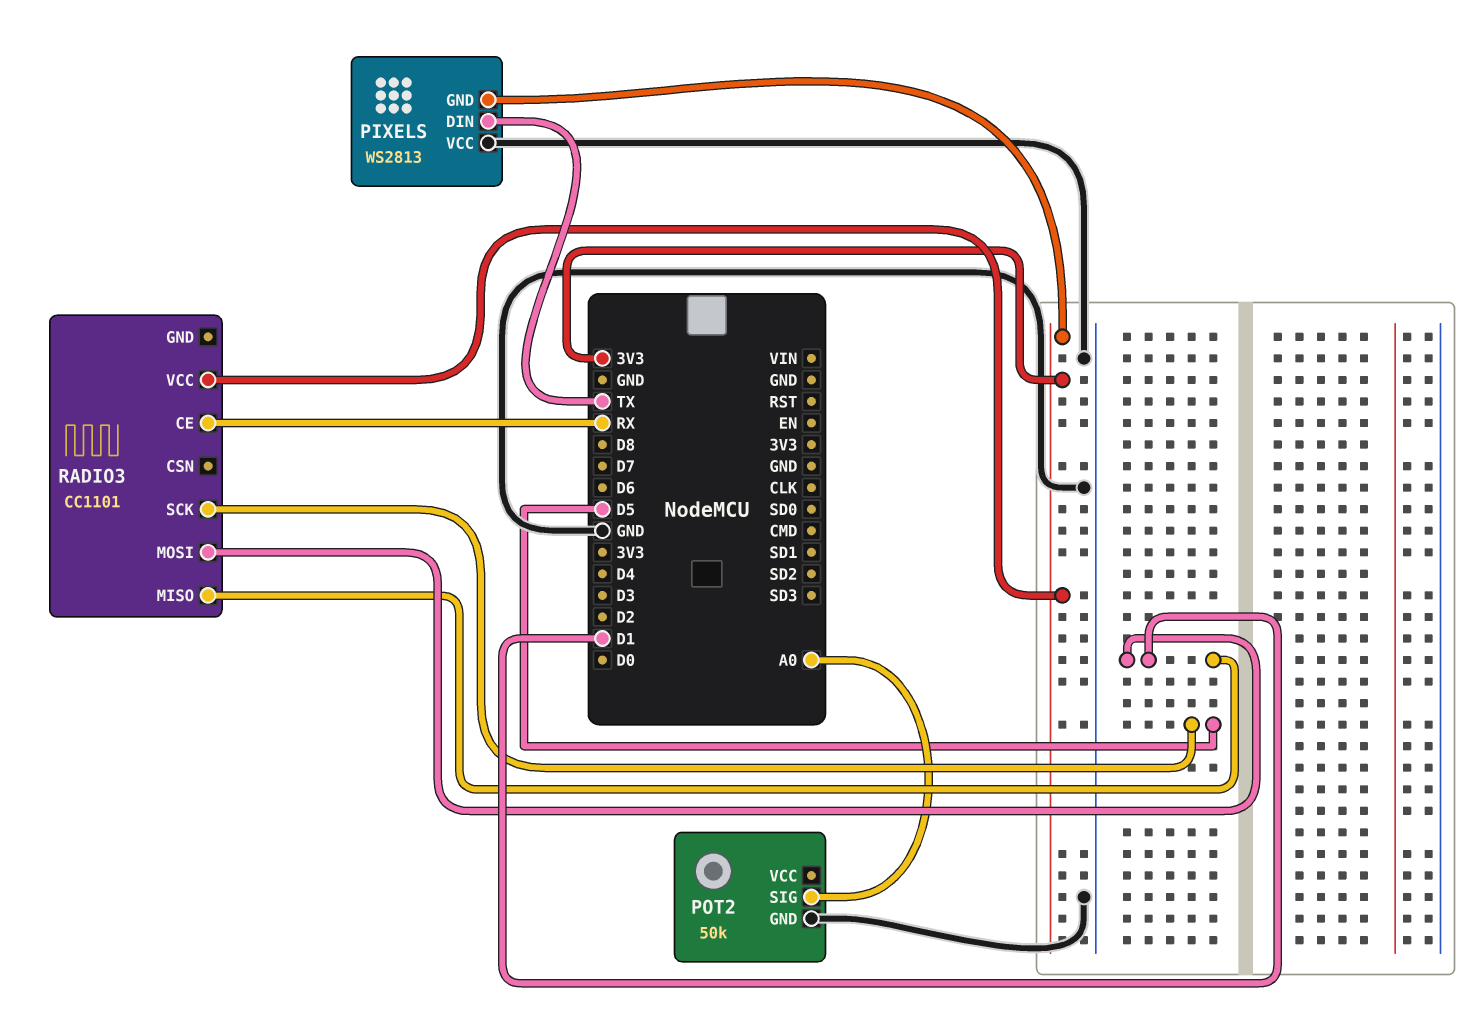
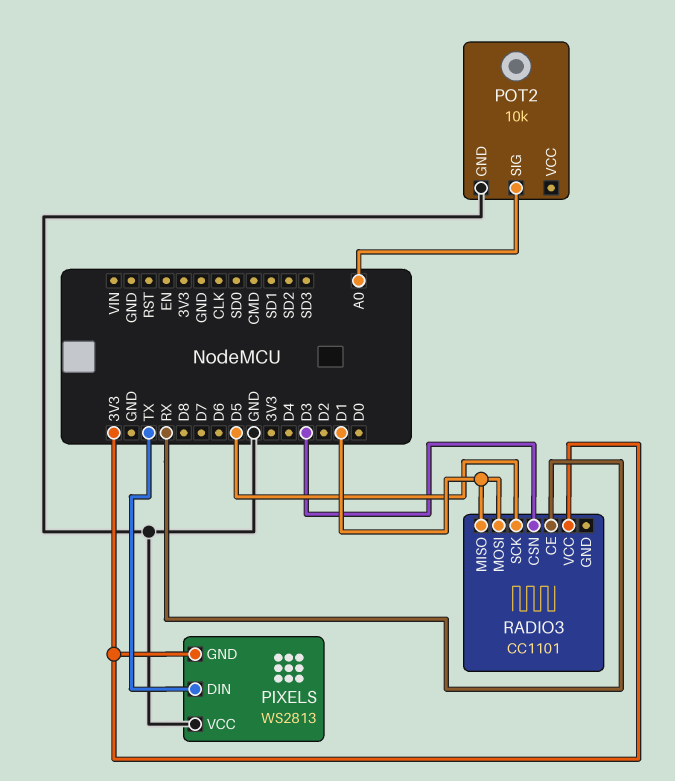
POT2: 50k -> 10k
RADIO3 pin CSN: none -> D3

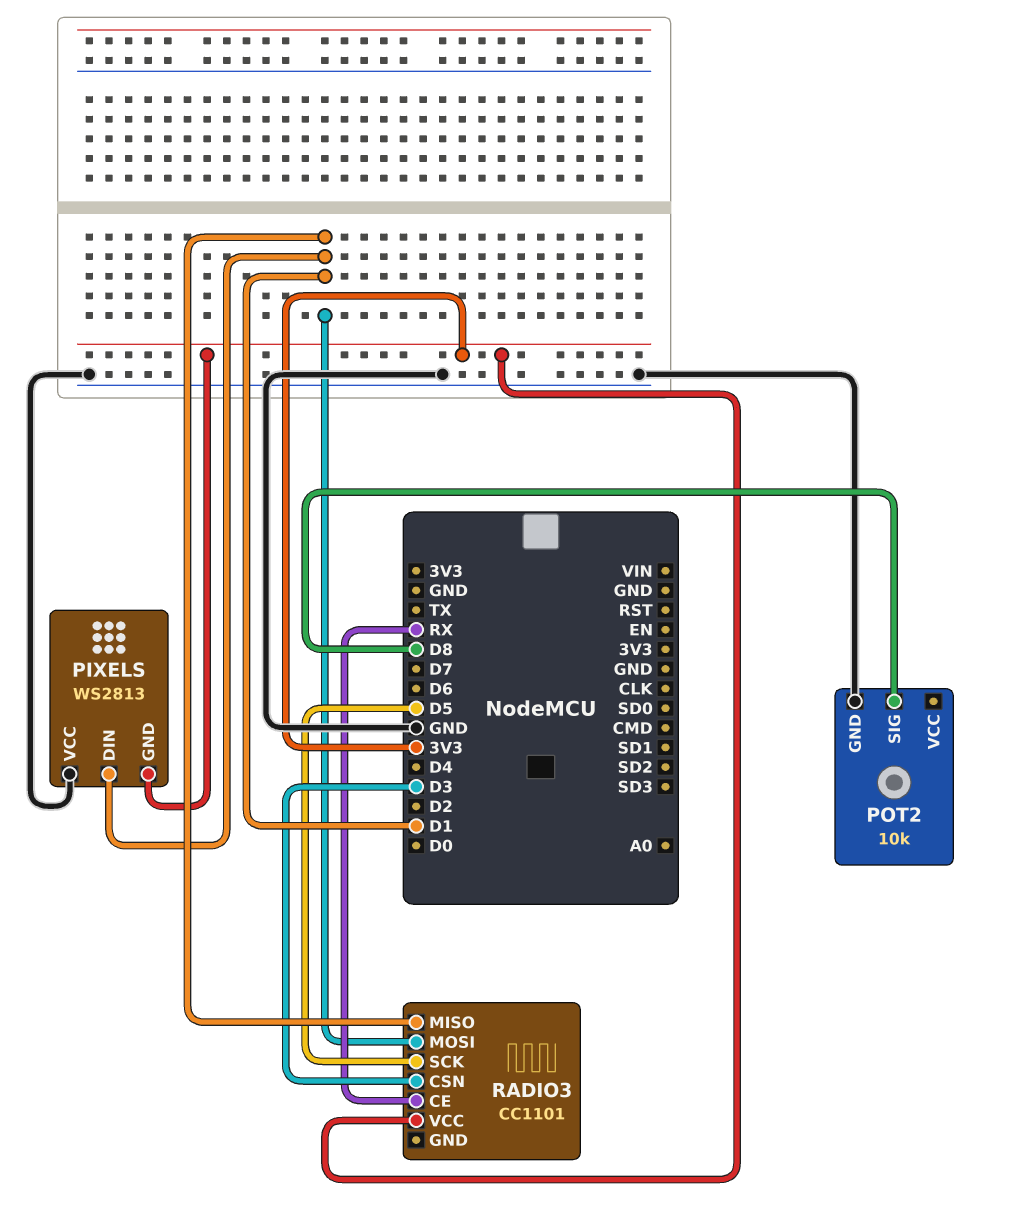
PIXELS pin DIN: TX -> D1
POT2 pin SIG: A0 -> D8

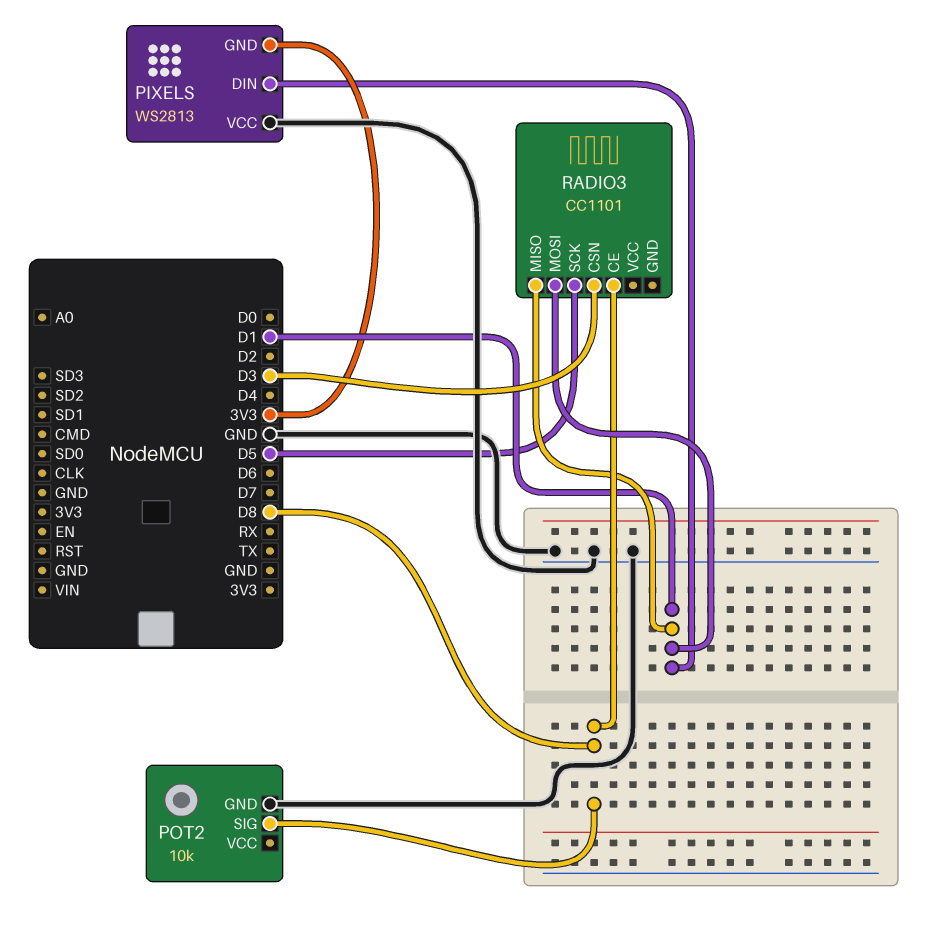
RADIO3 pin CE: RX -> D8
RADIO3 pin VCC: 3V3 -> none

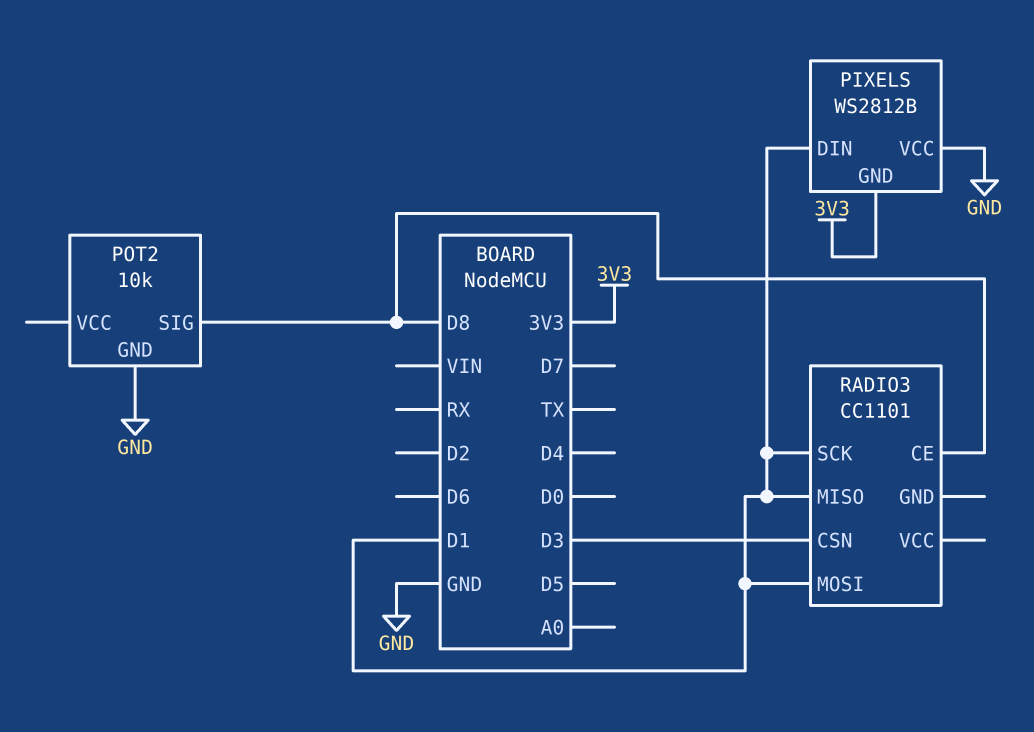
PIXELS: WS2813 -> WS2812B
RADIO3 pin SCK: D5 -> D1

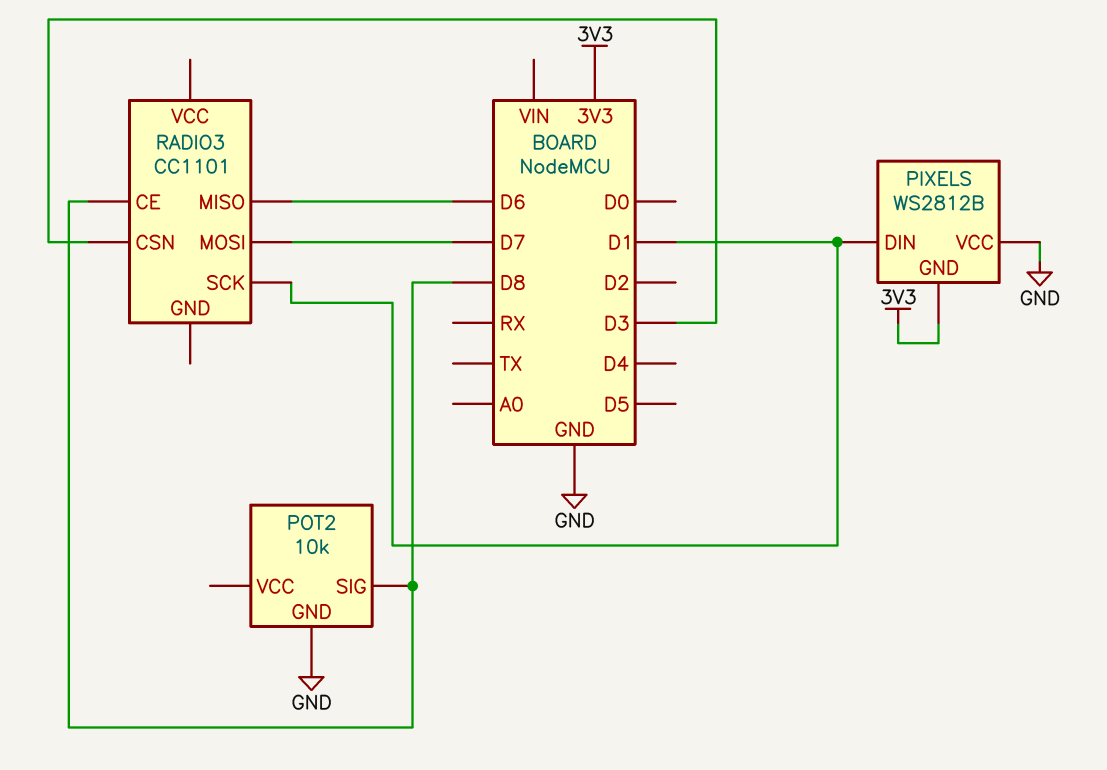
RADIO3 pin MISO: D1 -> D6
RADIO3 pin MOSI: D1 -> D7

